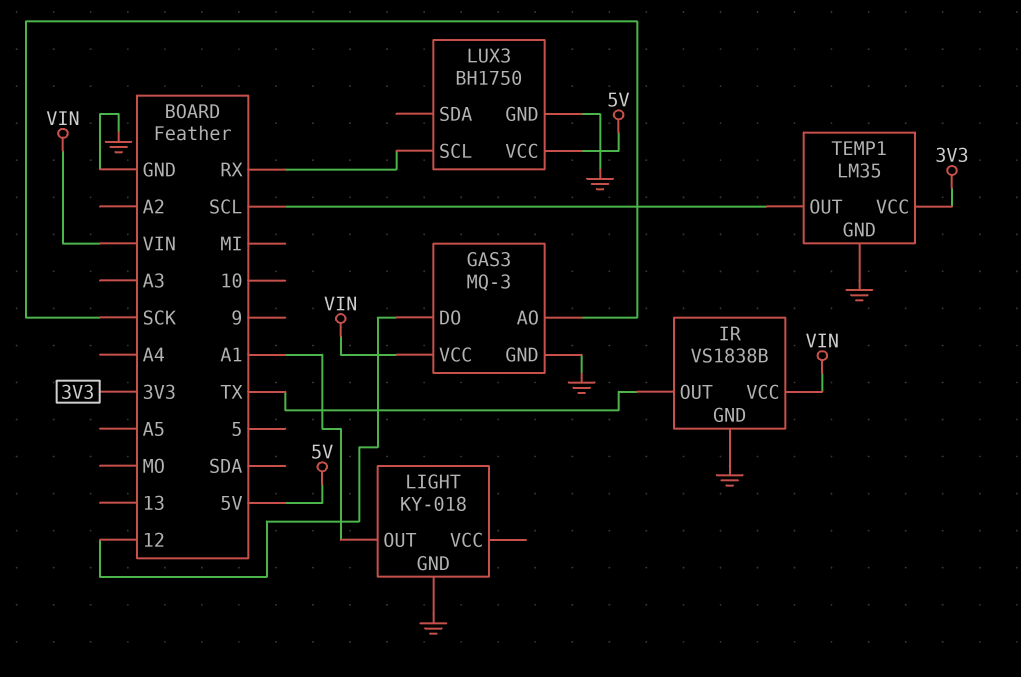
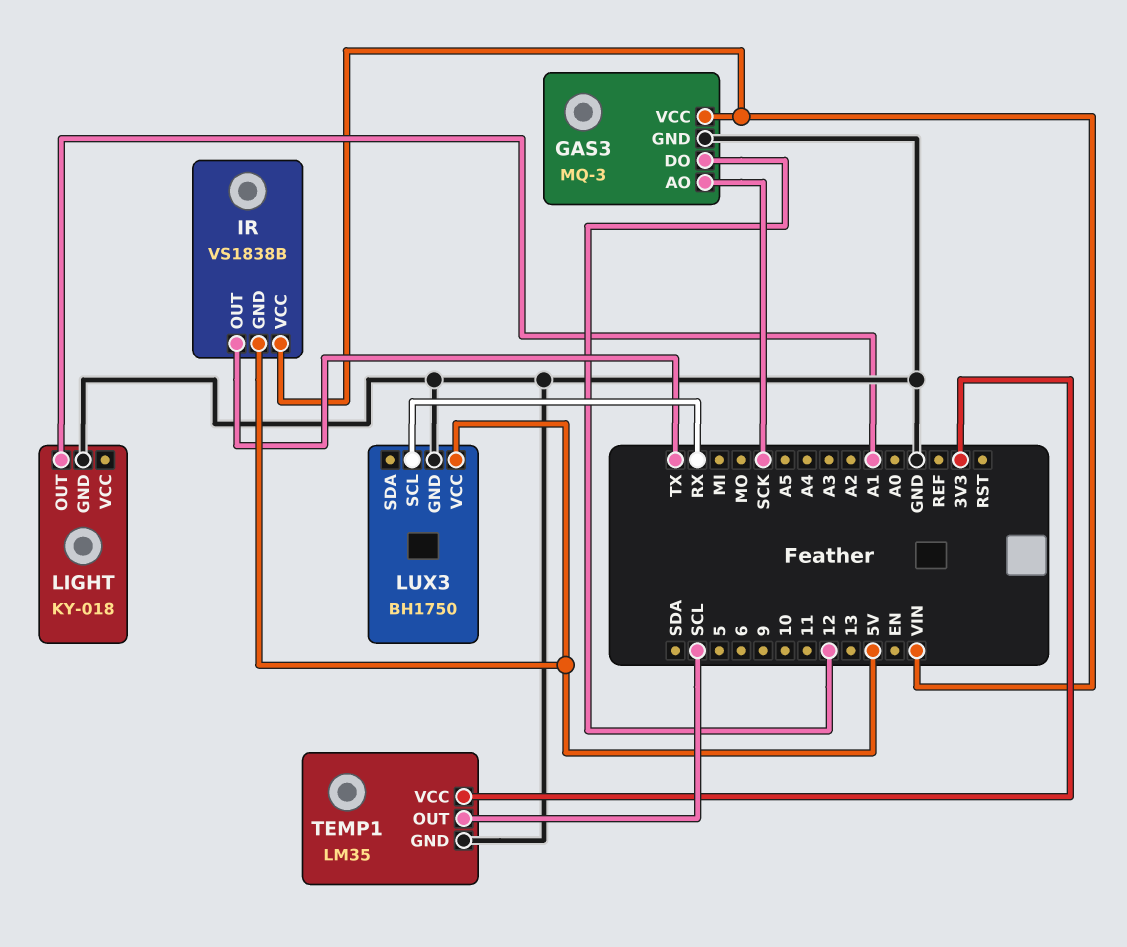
IR pin GND: GND -> 5V

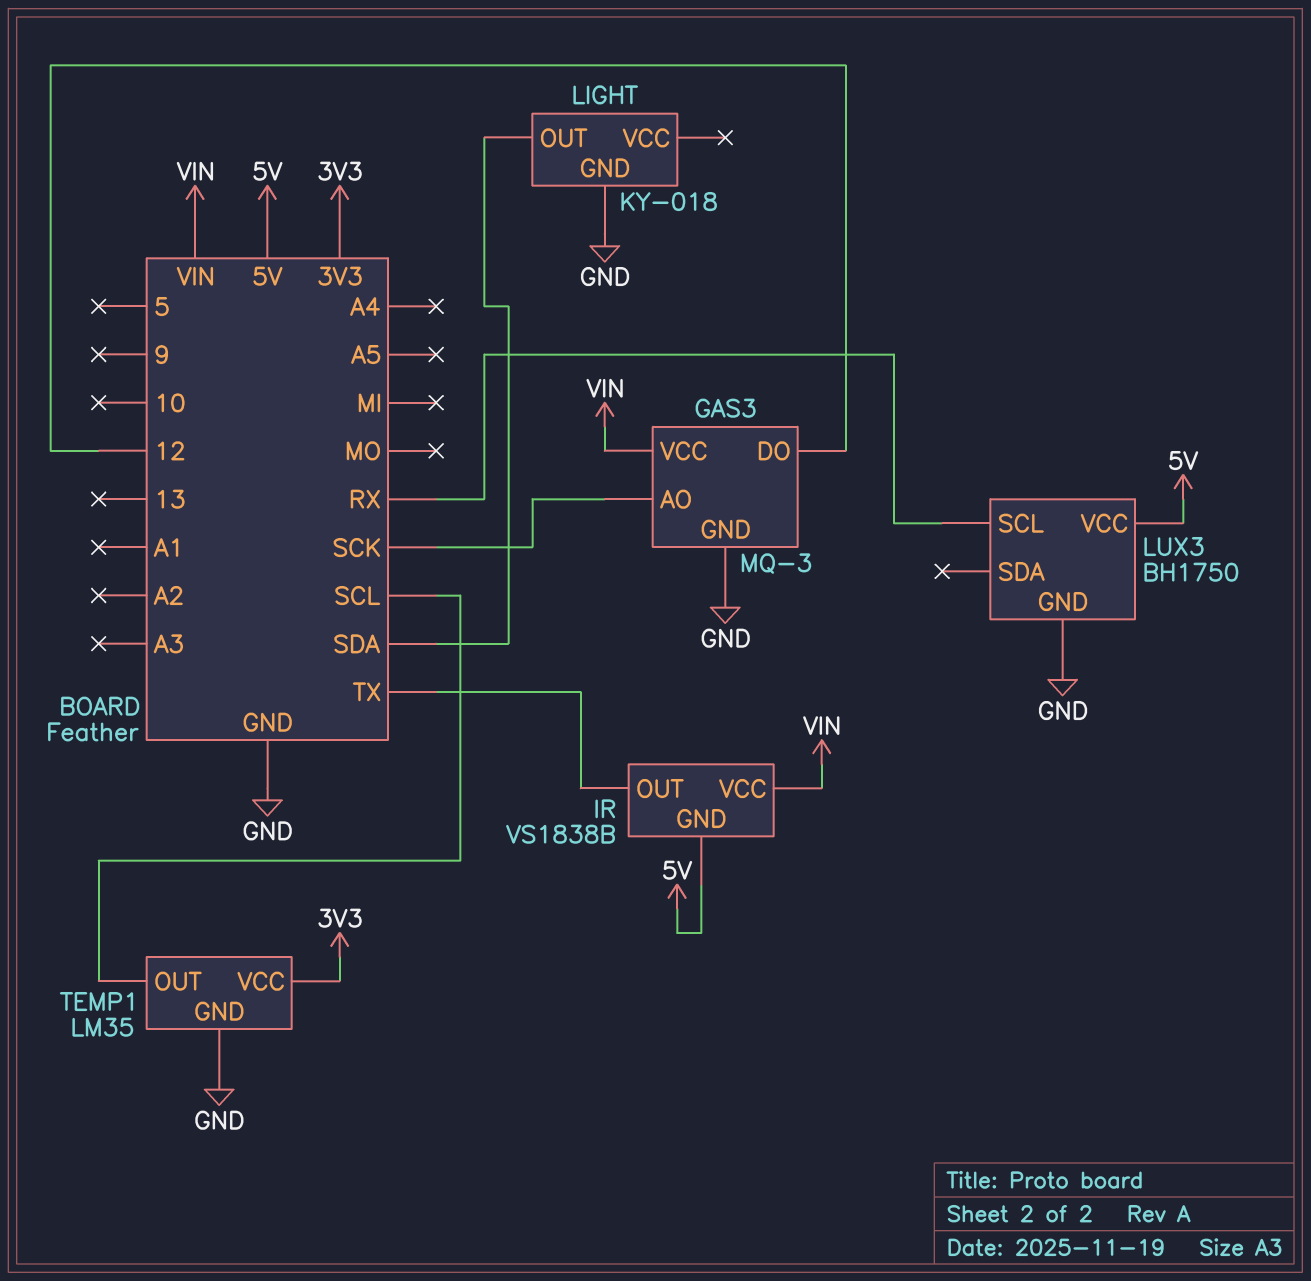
LIGHT pin OUT: A1 -> SDA

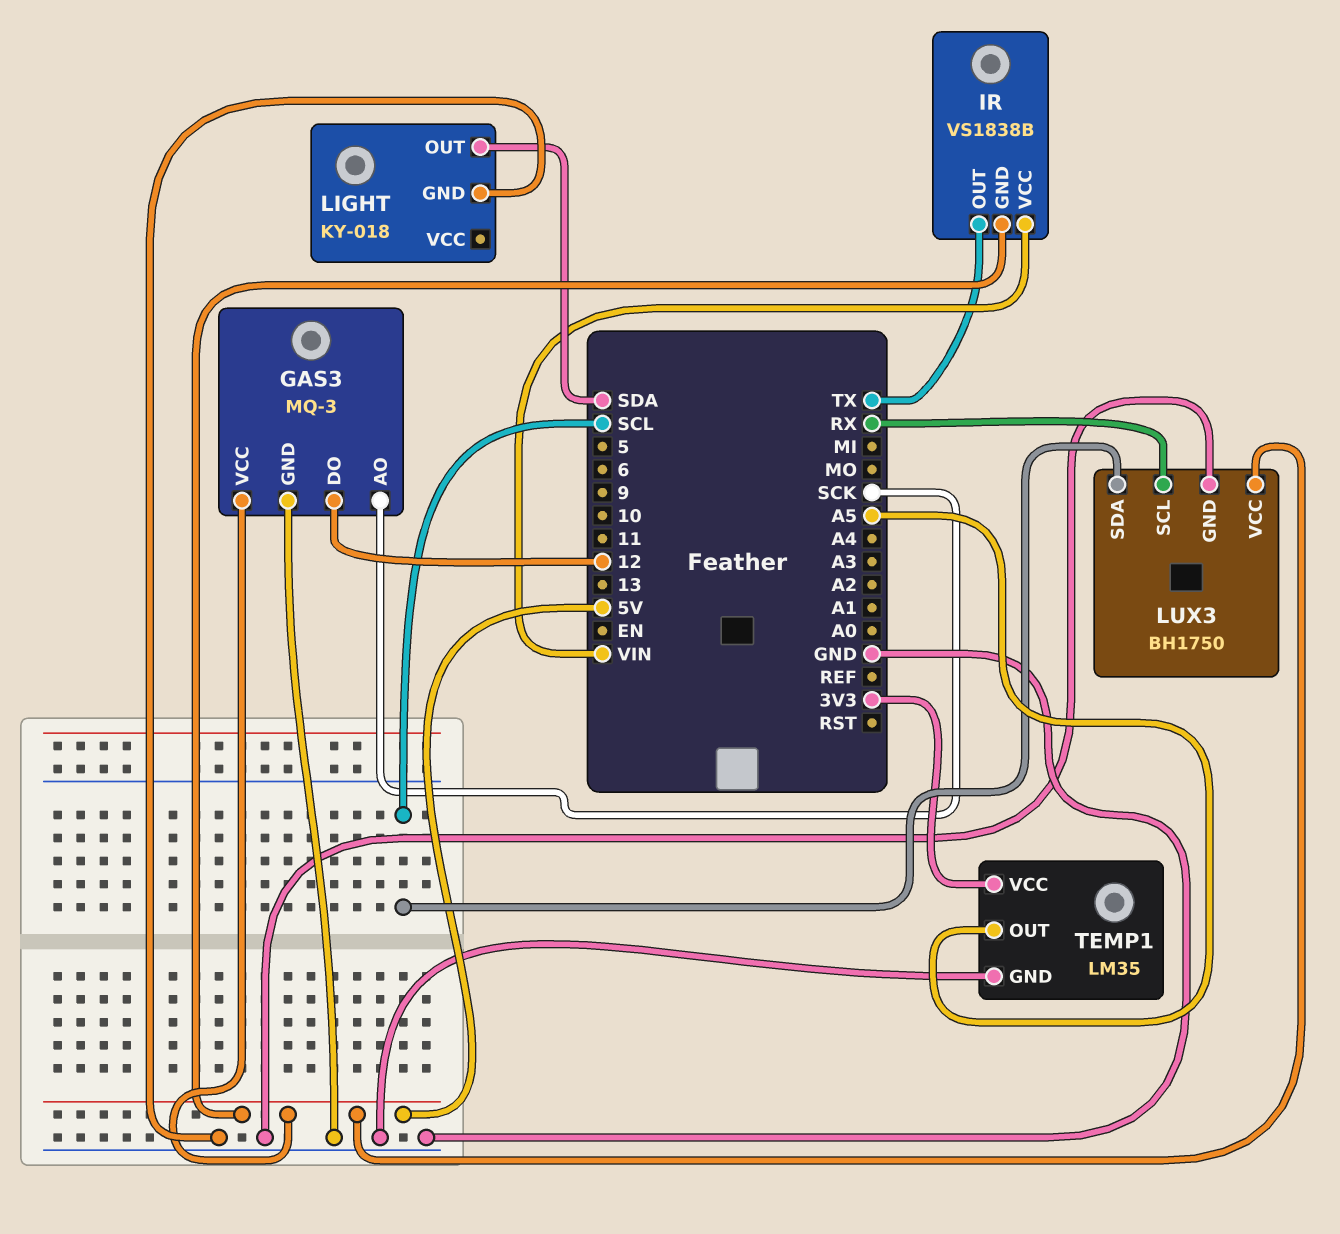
GAS3 pin VCC: VIN -> 5V
LUX3 pin SDA: none -> SCL
TEMP1 pin OUT: SCL -> A5

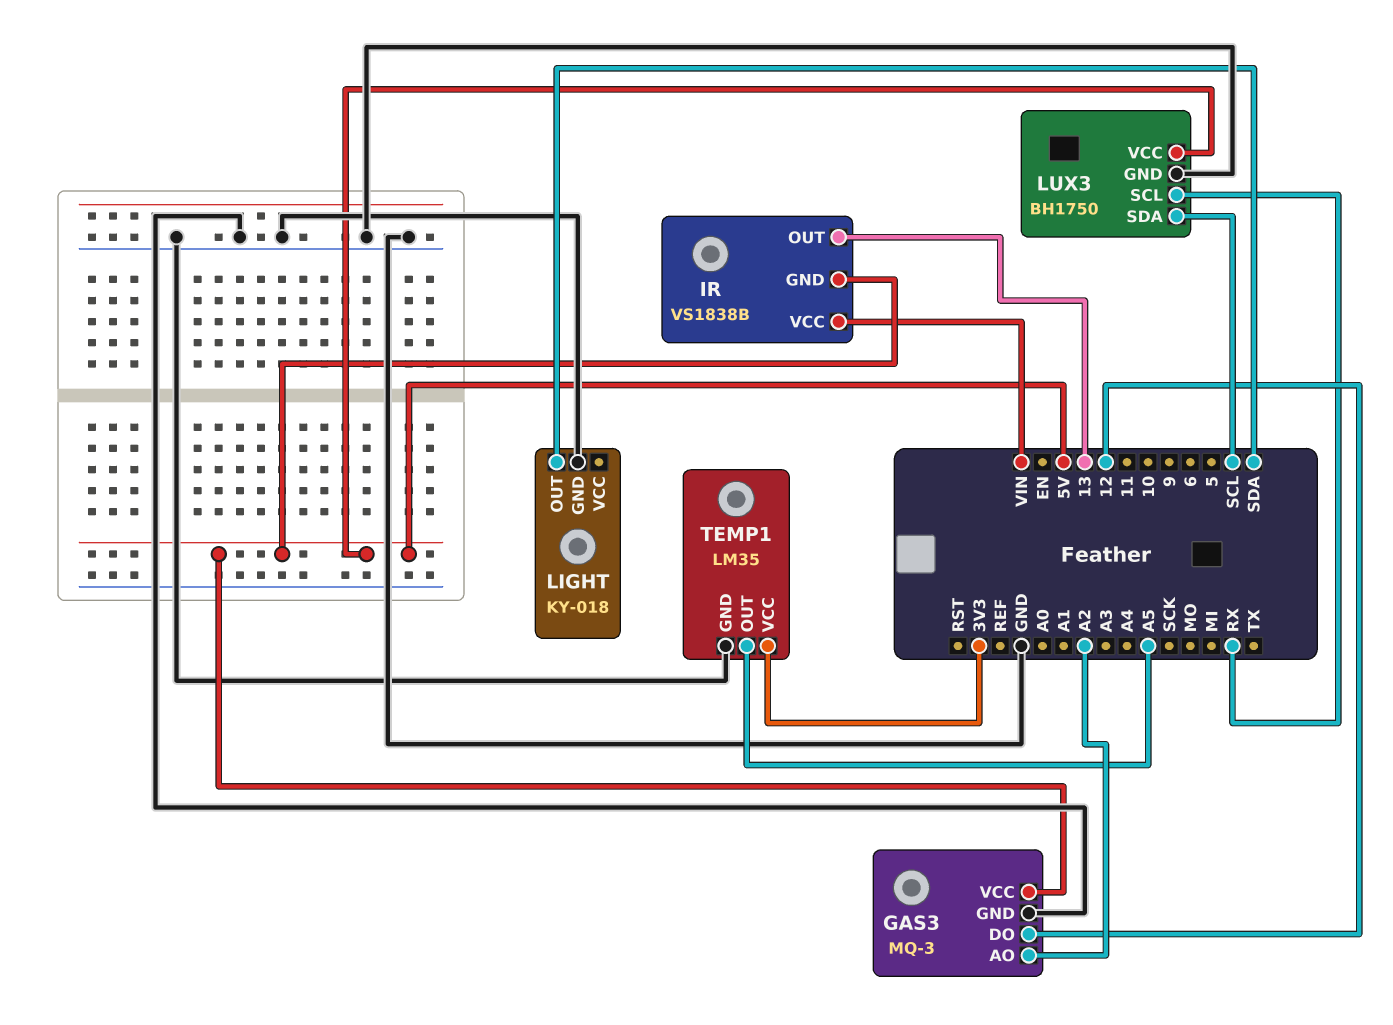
GAS3 pin AO: SCK -> A2
IR pin OUT: TX -> 13

